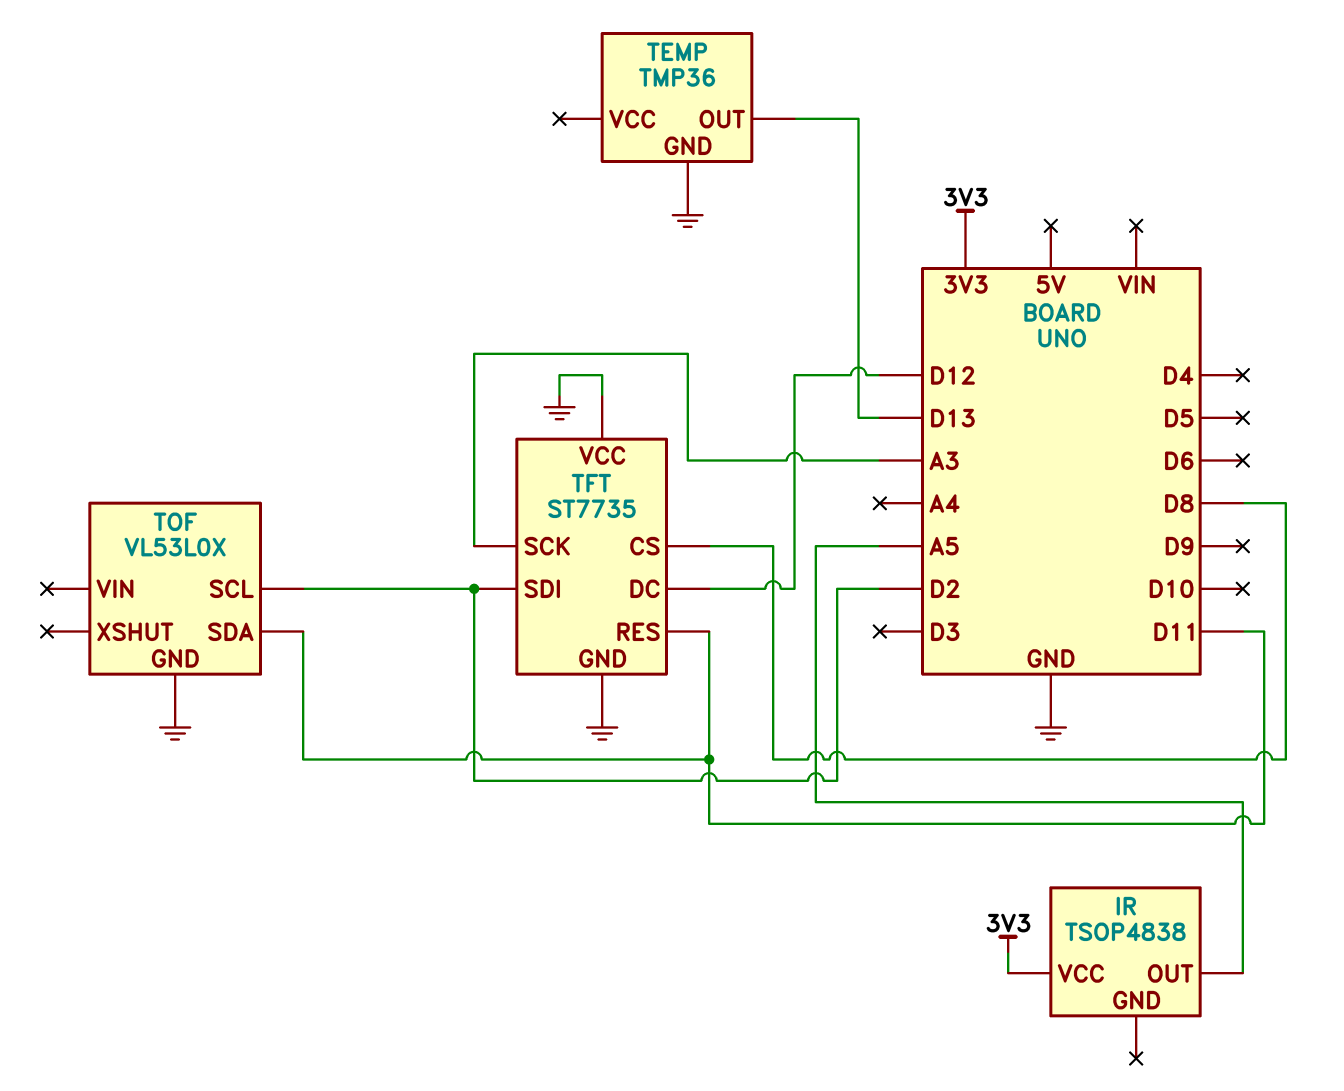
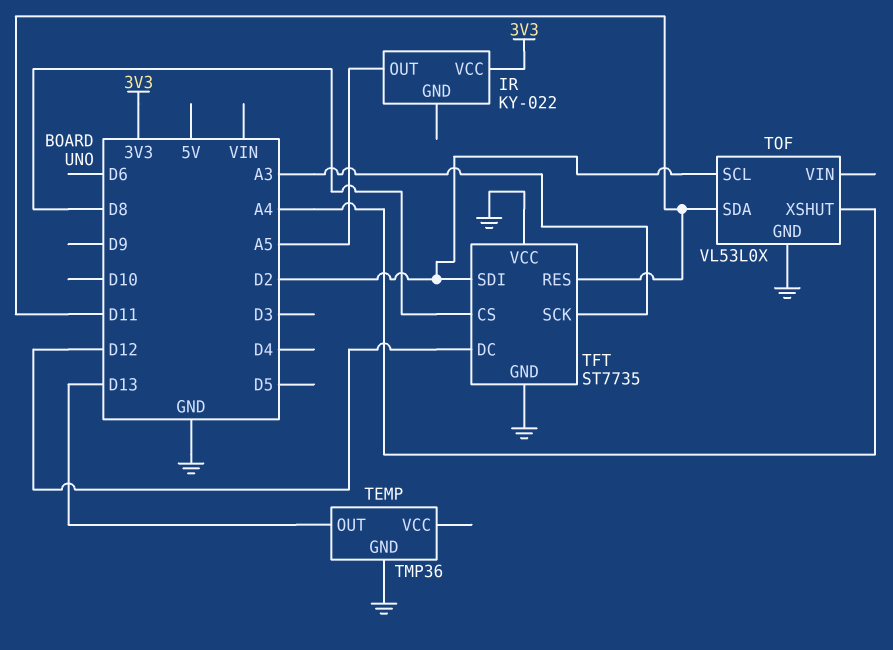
IR: TSOP4838 -> KY-022
TOF pin XSHUT: none -> A4

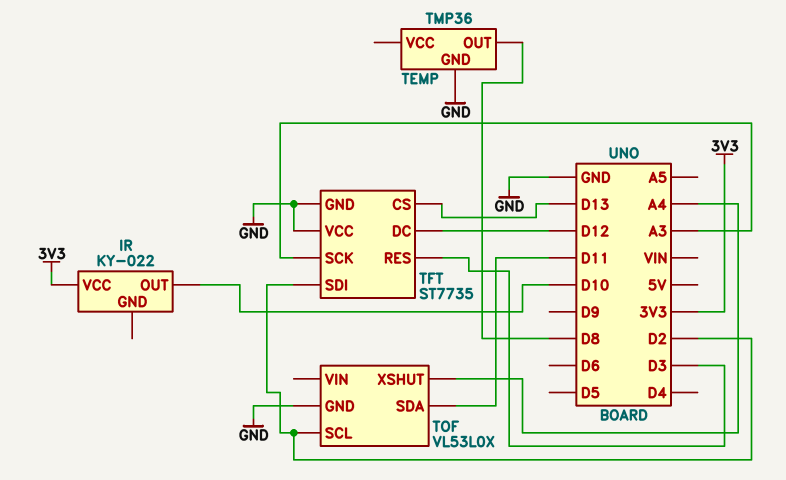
IR pin OUT: A5 -> D10
TEMP pin OUT: D13 -> D8
TFT pin CS: D8 -> D13
TFT pin RES: D11 -> D3

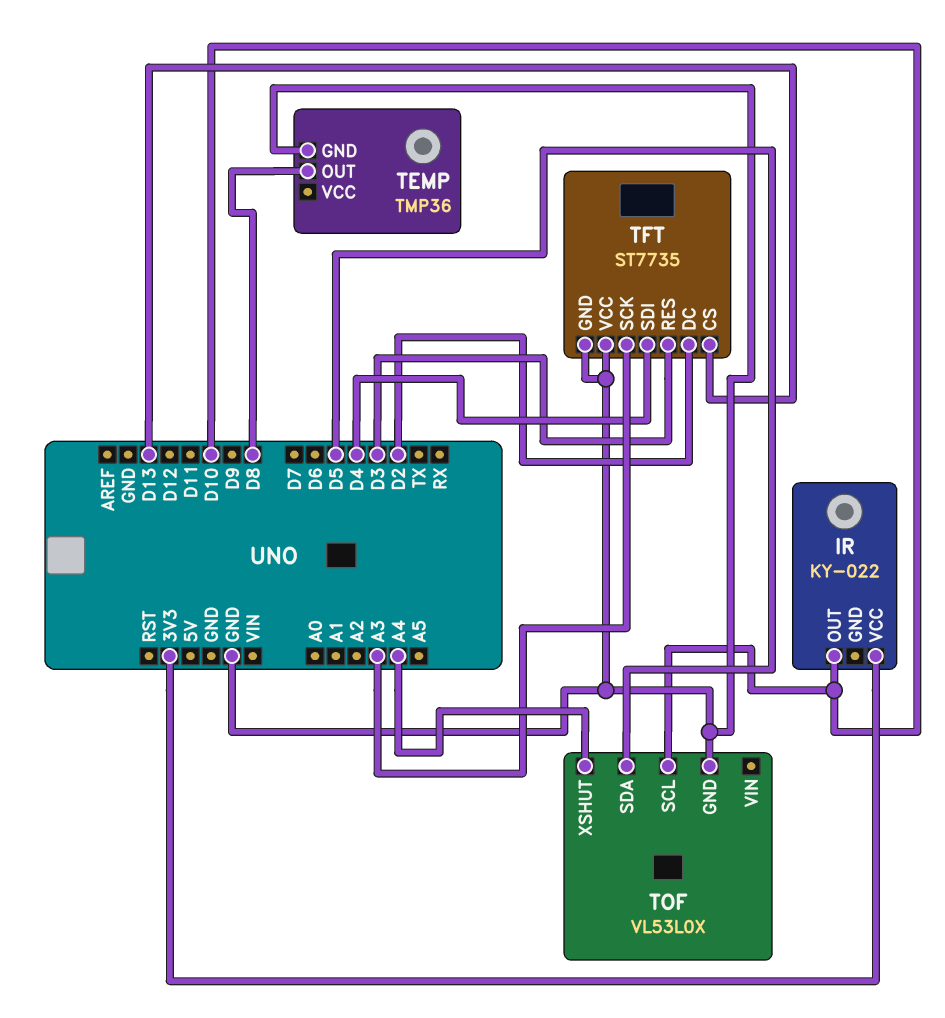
TFT pin DC: D12 -> D2
TFT pin SDI: D2 -> D4
TOF pin SCL: D2 -> D10
TOF pin SDA: D11 -> D5

